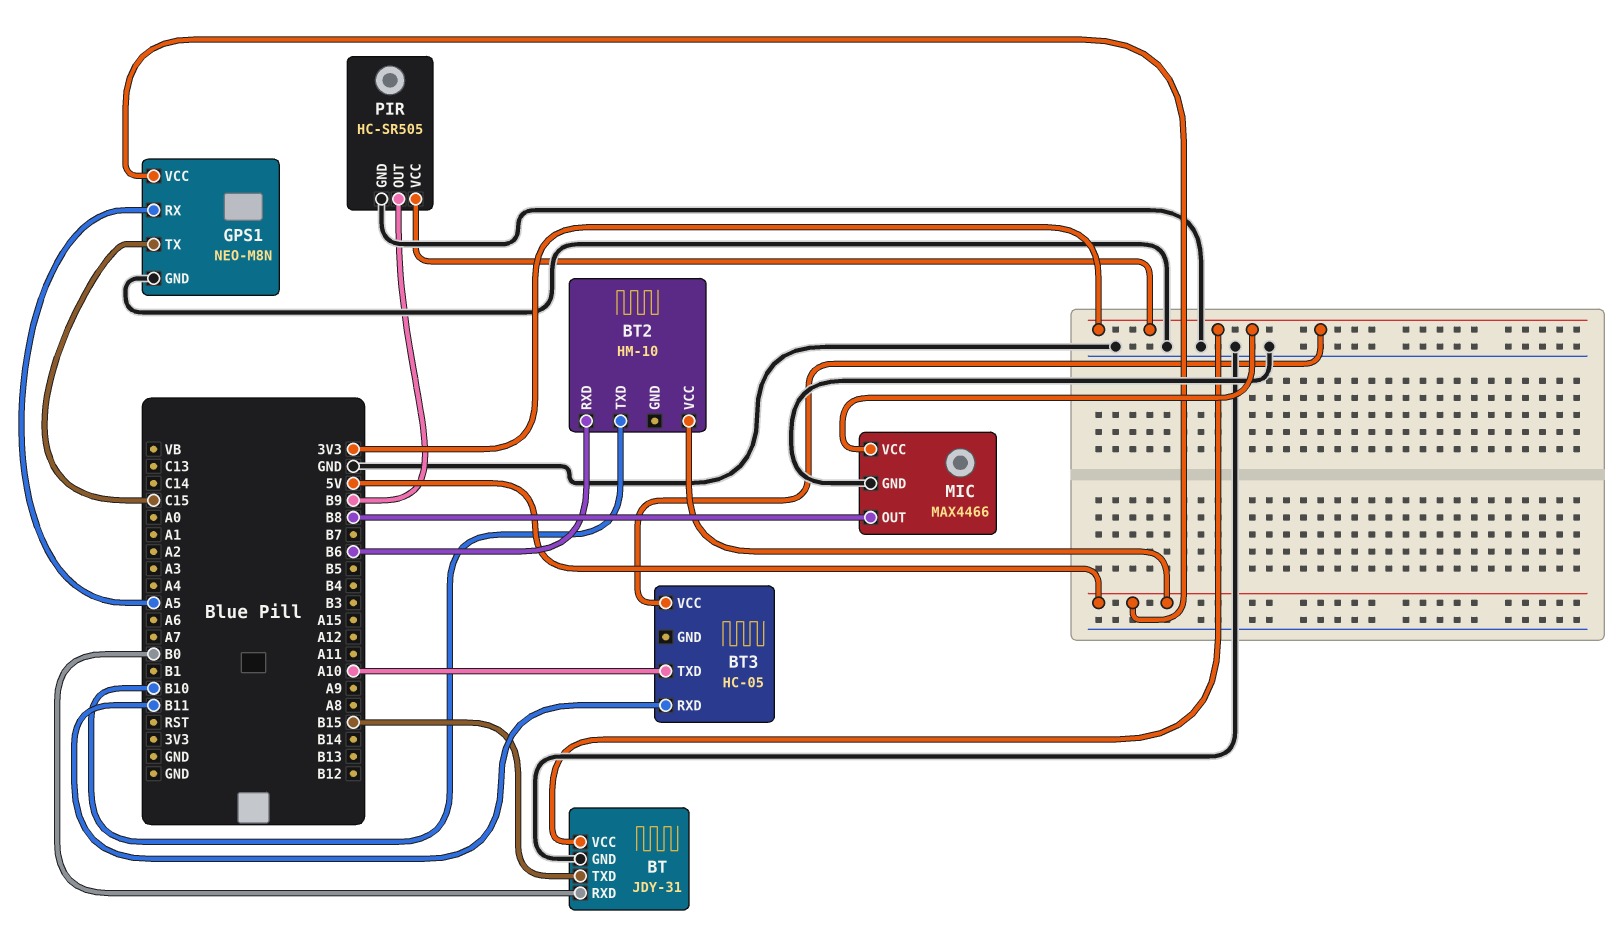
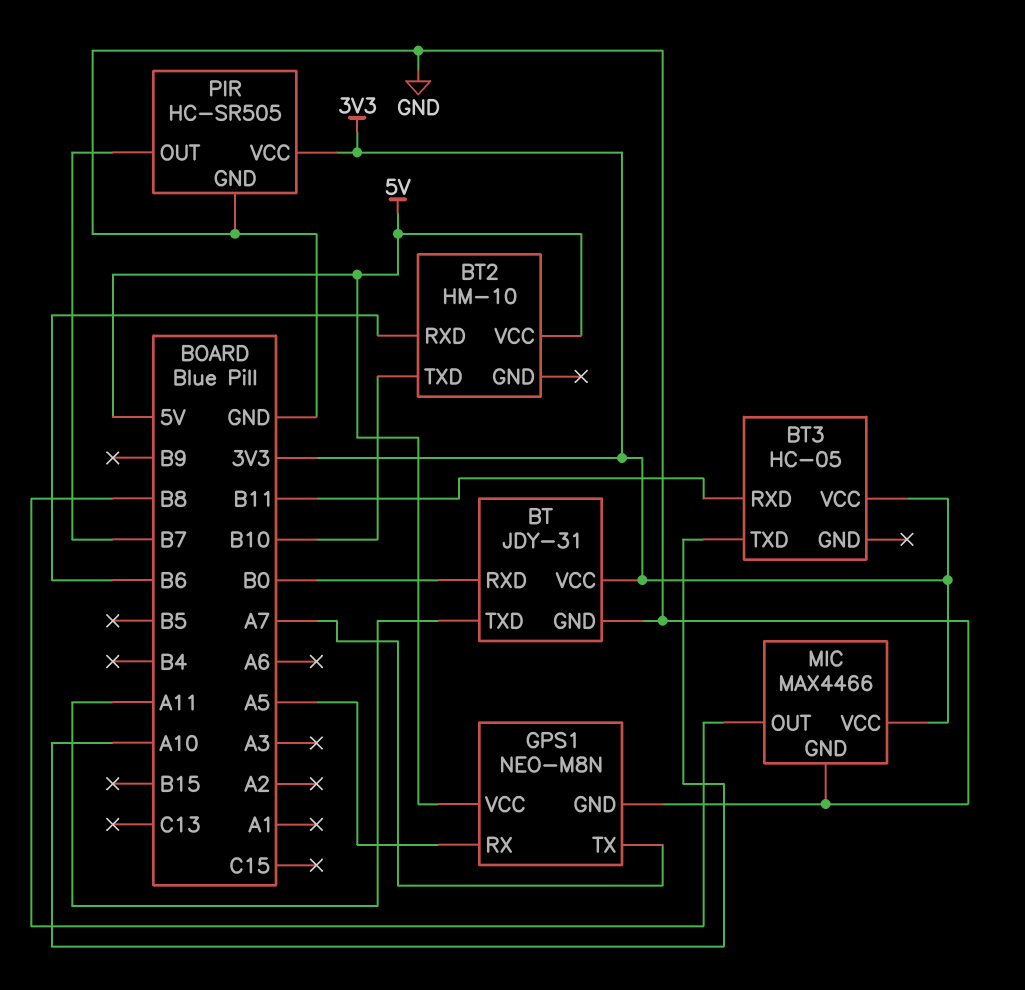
BT pin TXD: B15 -> A11
GPS1 pin TX: C15 -> A7
PIR pin OUT: B9 -> B7

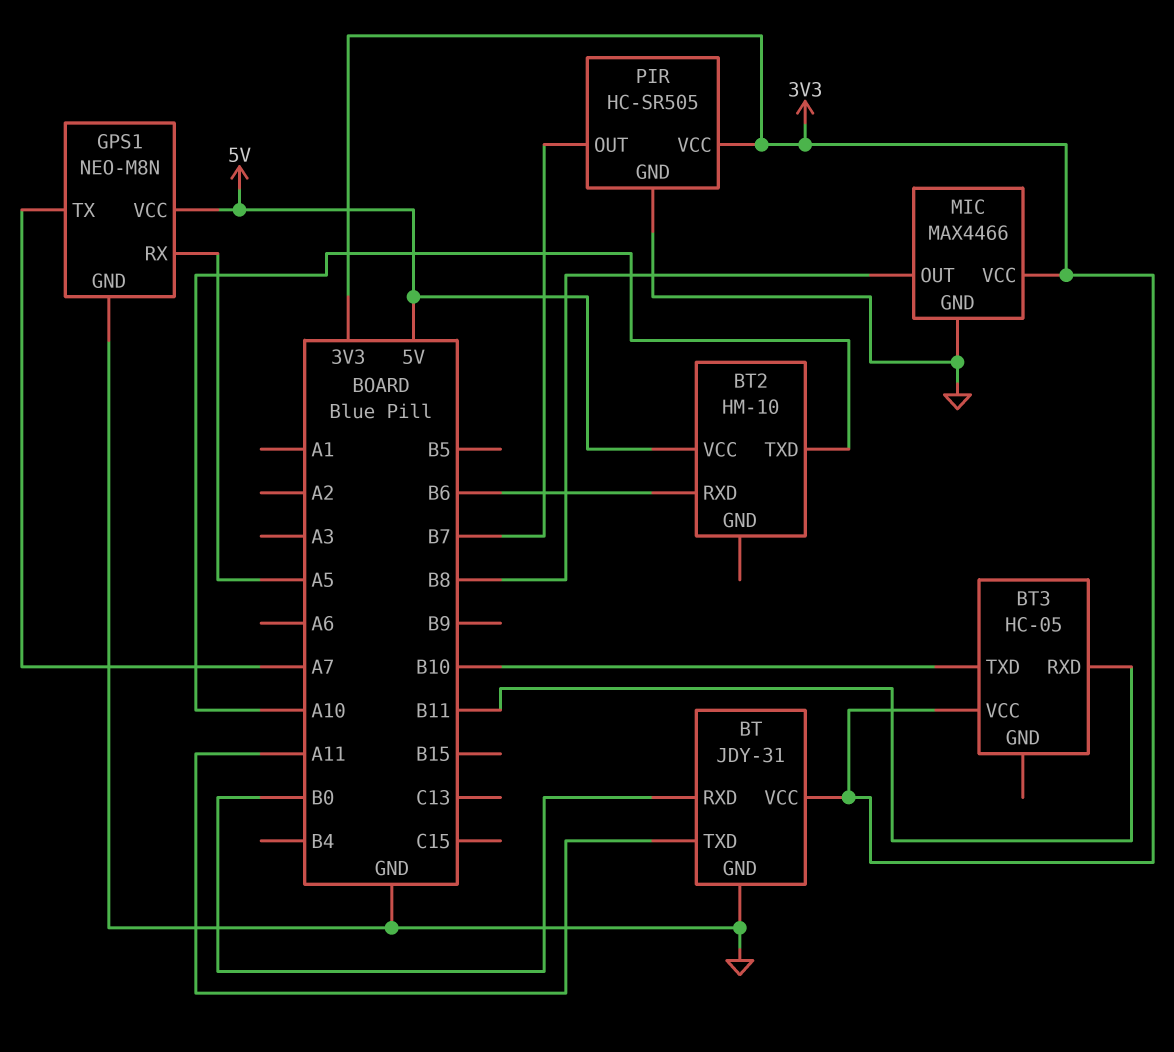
BT2 pin TXD: B10 -> A10
BT3 pin TXD: A10 -> B10

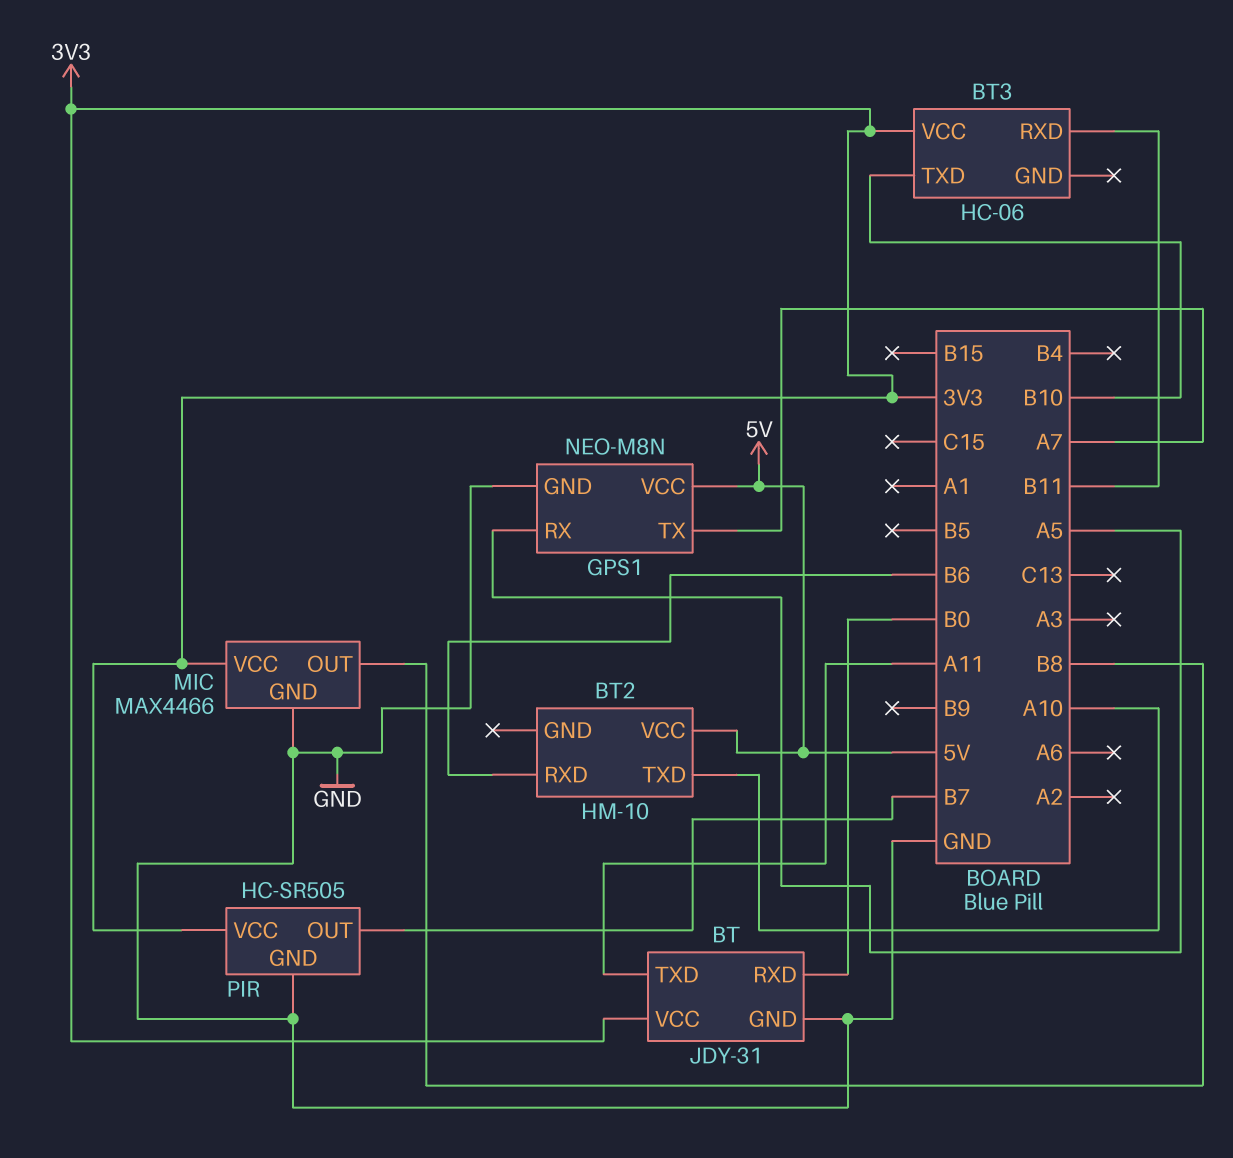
BT3: HC-05 -> HC-06

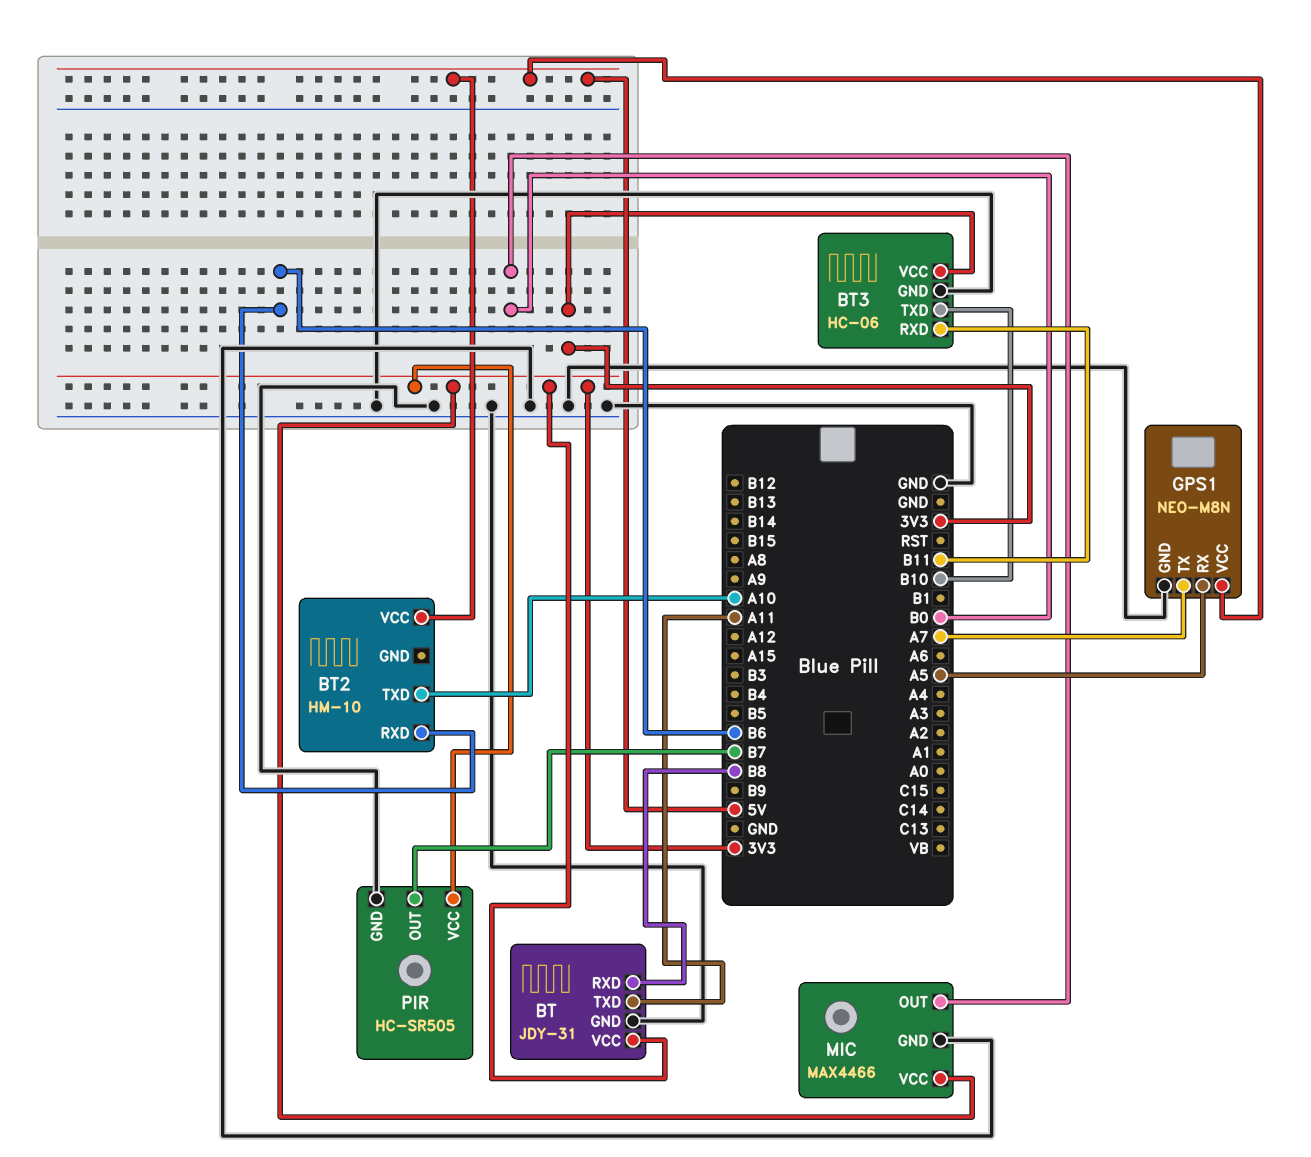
BT pin RXD: B0 -> B8
BT3 pin GND: none -> GND
MIC pin OUT: B8 -> B0

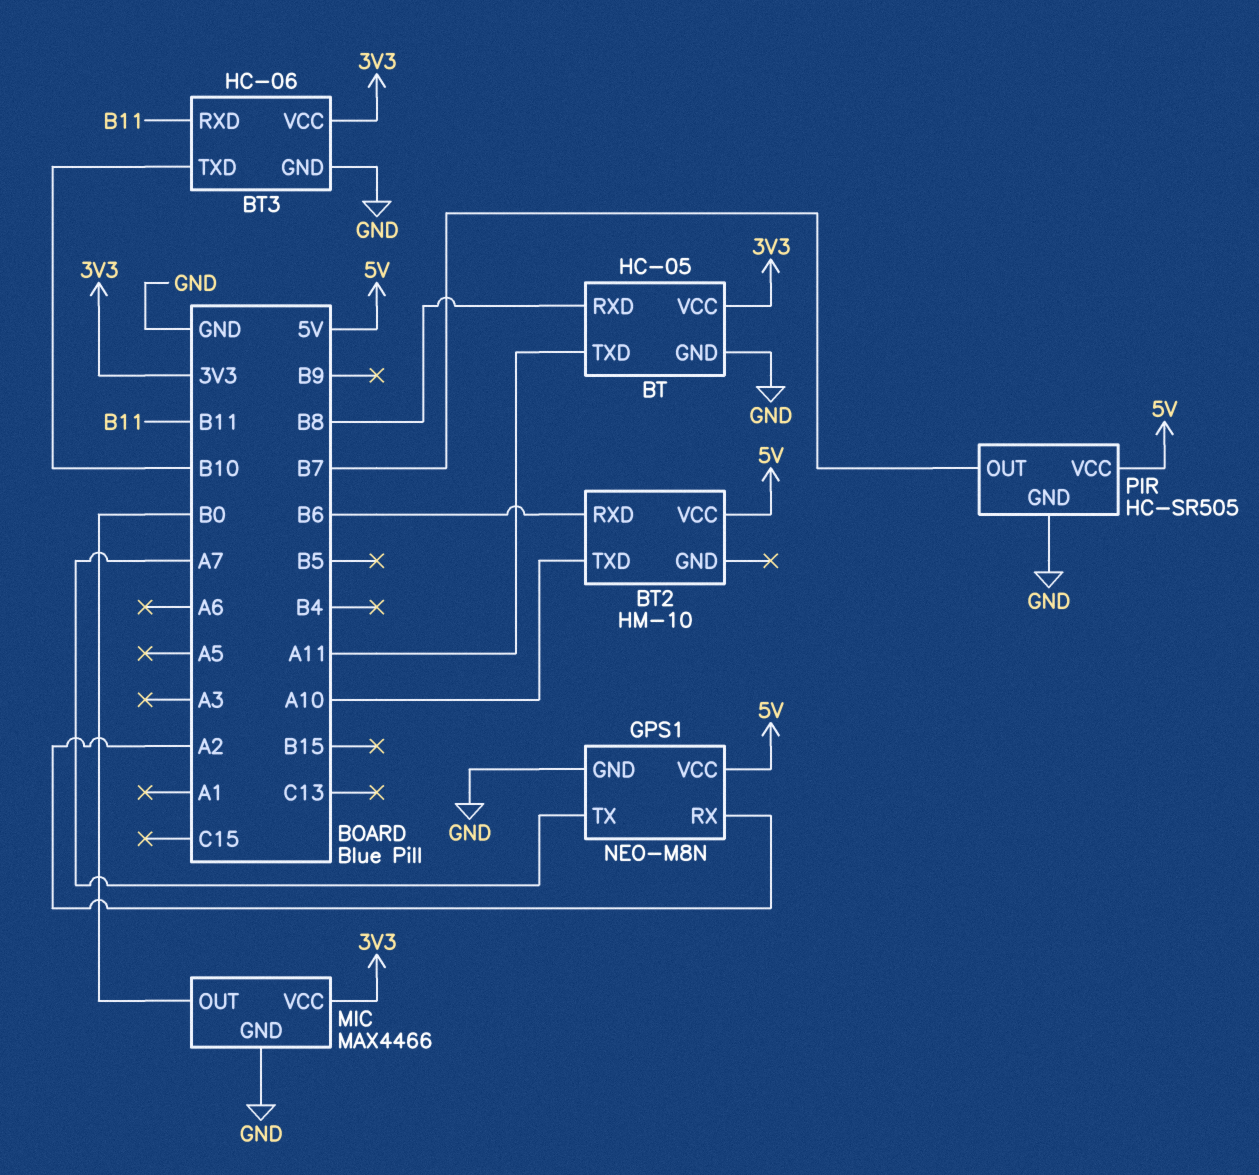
BT: JDY-31 -> HC-05
GPS1 pin RX: A5 -> A2
PIR pin VCC: 3V3 -> 5V

